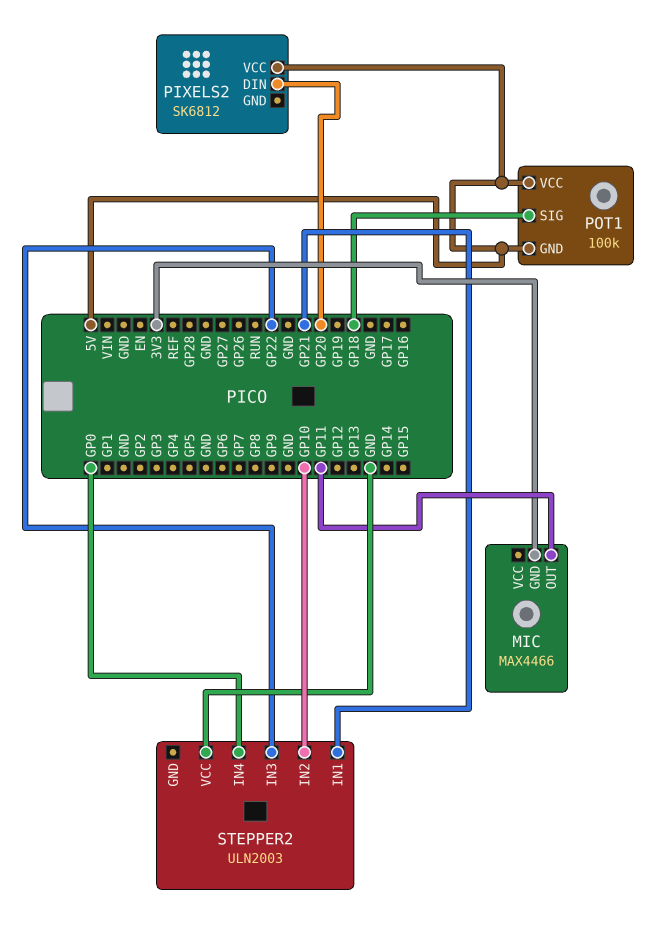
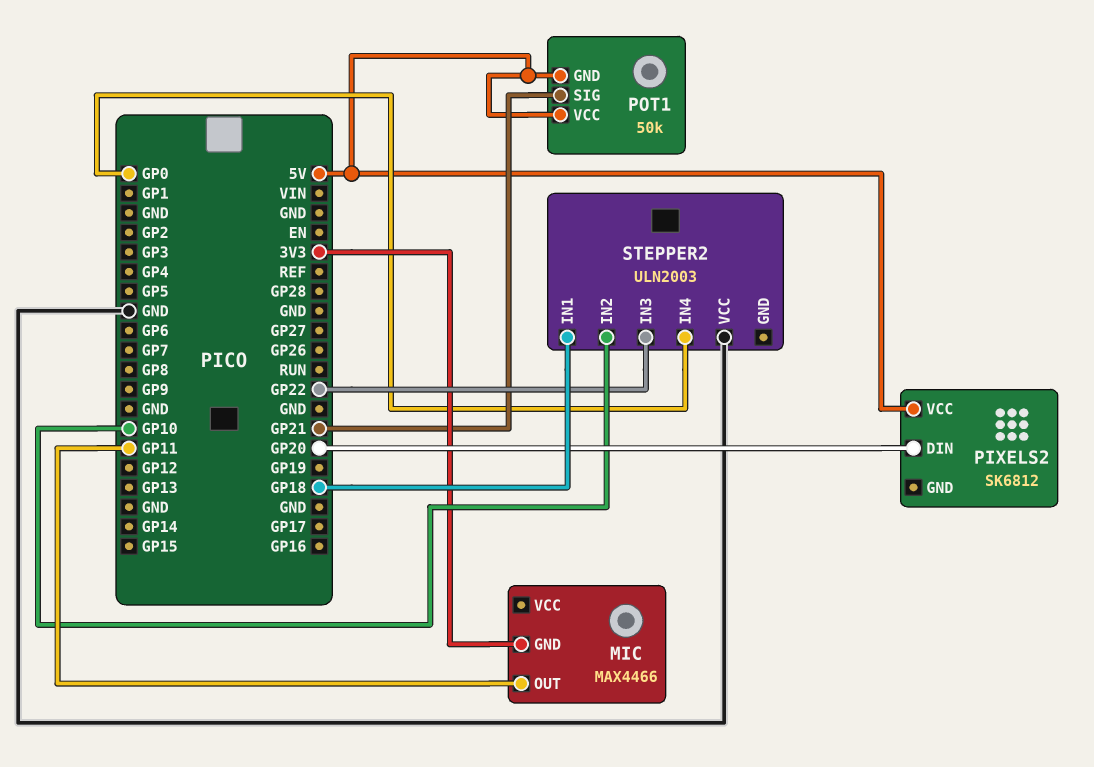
POT1: 100k -> 50k
POT1 pin SIG: GP18 -> GP21
STEPPER2 pin IN1: GP21 -> GP18

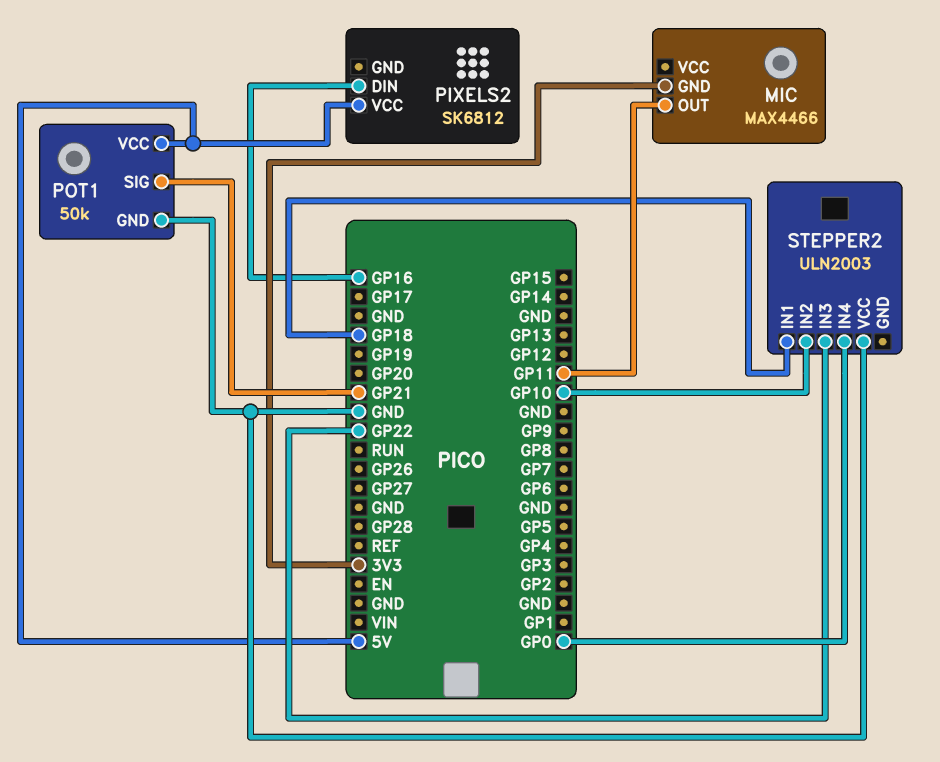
PIXELS2 pin DIN: GP20 -> GP16
POT1 pin GND: 5V -> GND

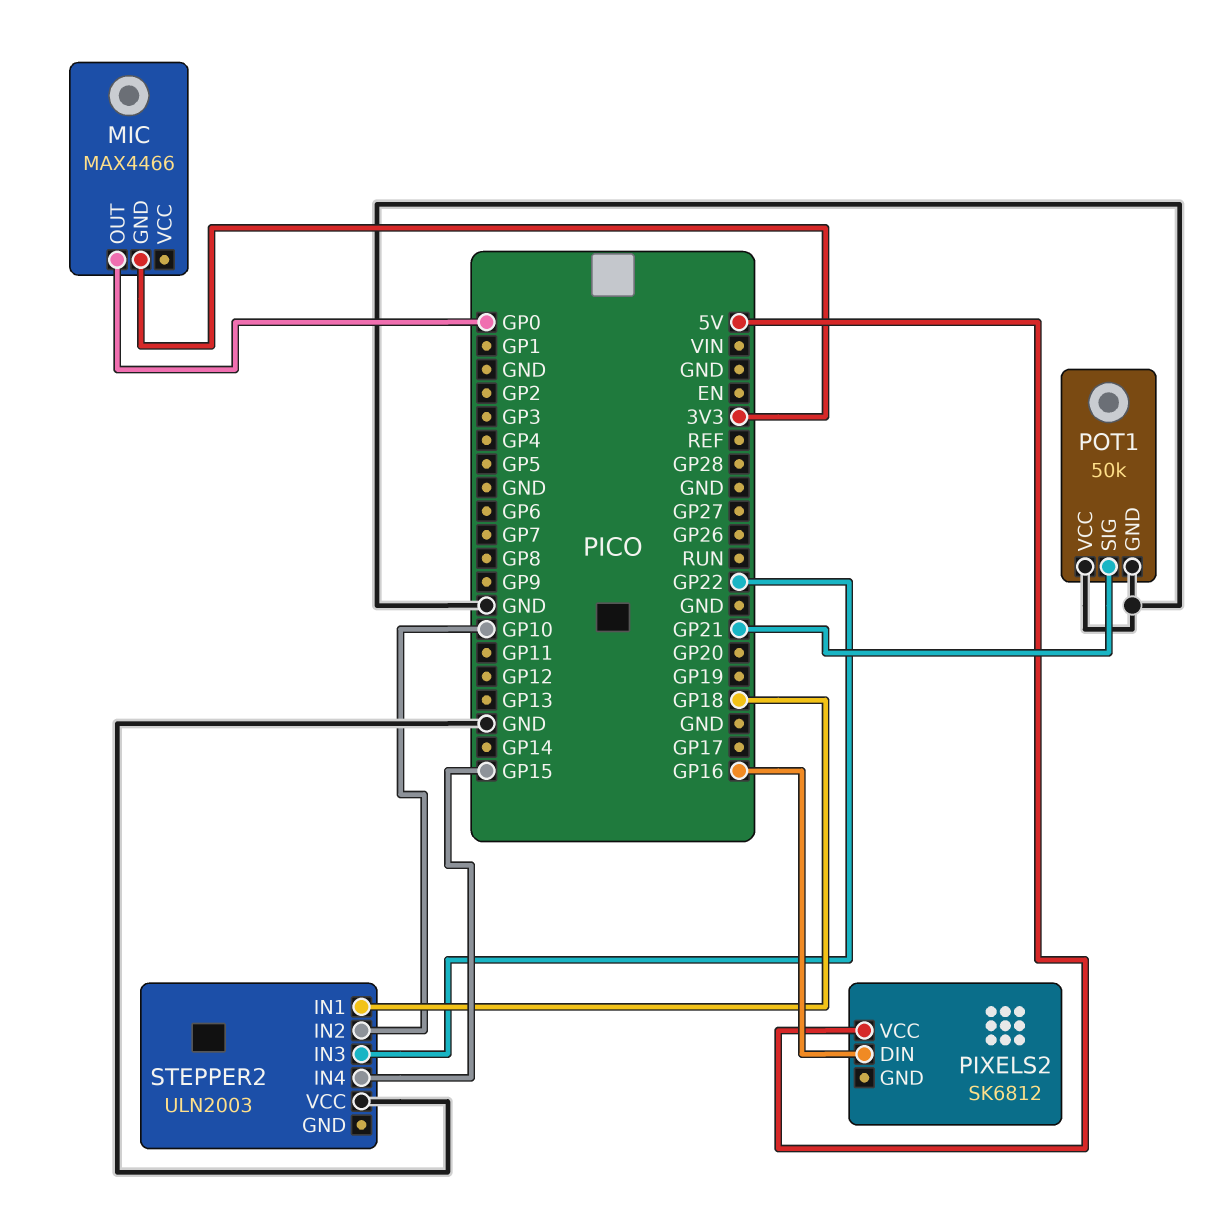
MIC pin OUT: GP11 -> GP0
POT1 pin VCC: 5V -> GND
STEPPER2 pin IN4: GP0 -> GP15

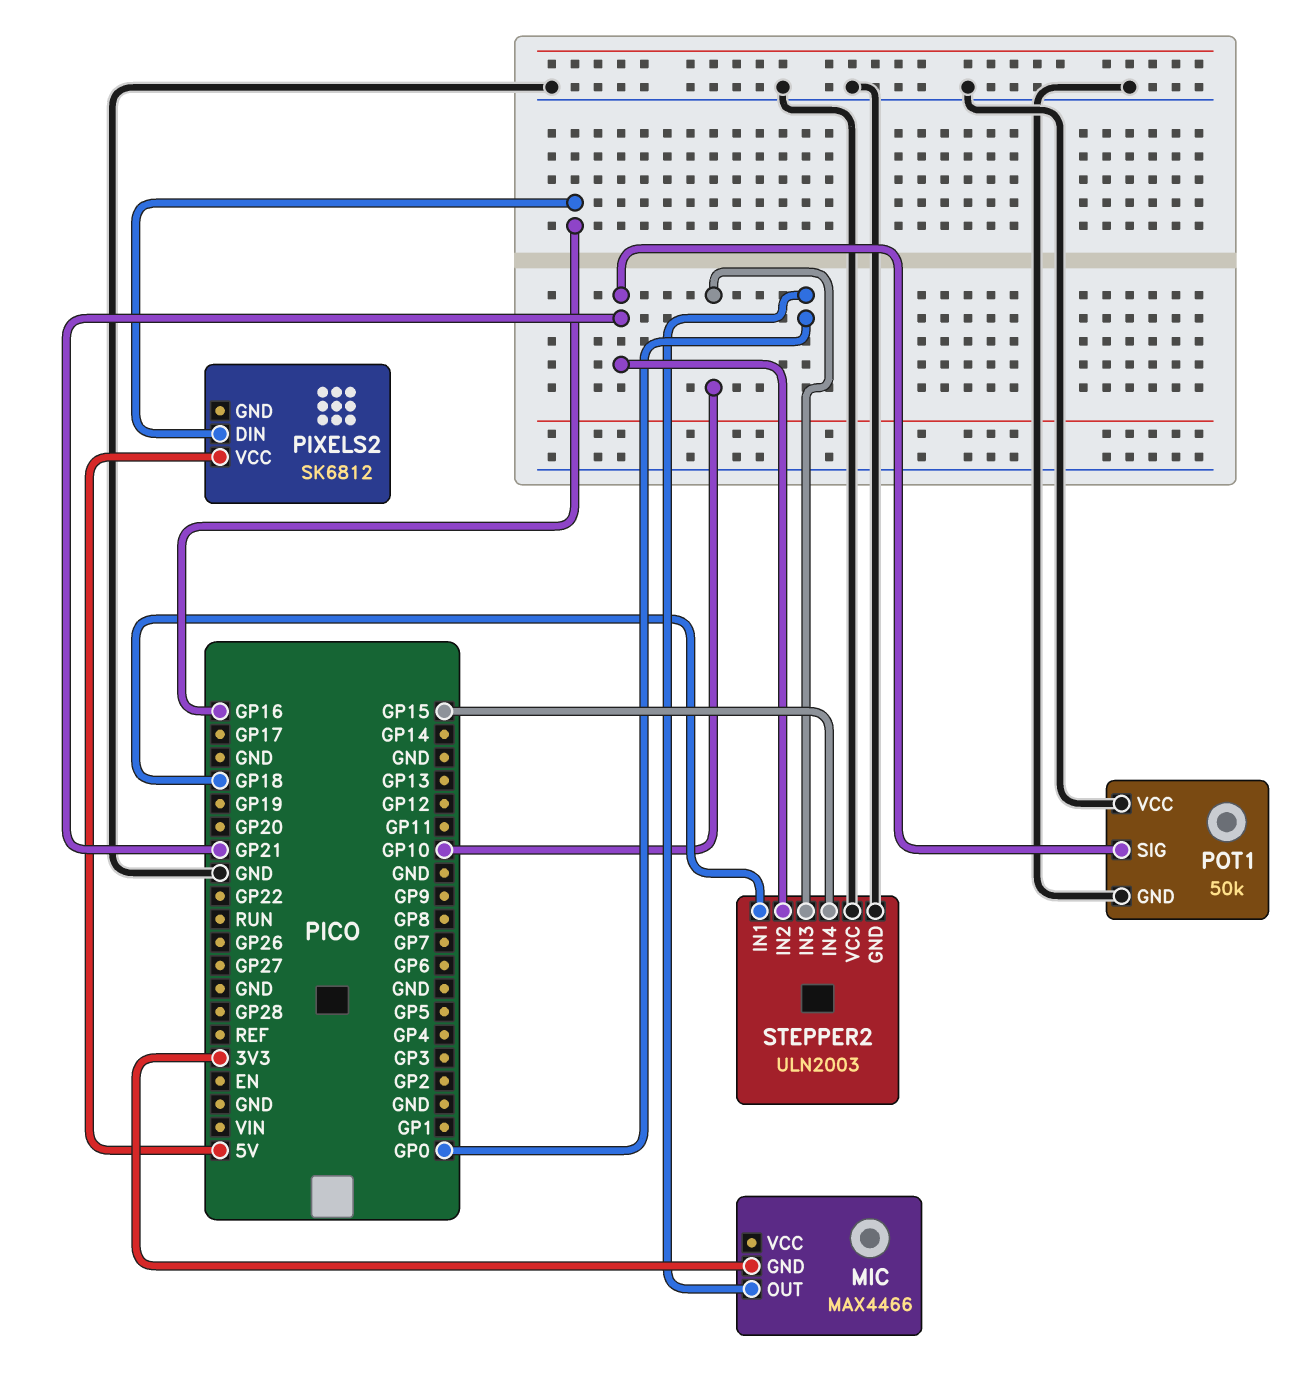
STEPPER2 pin GND: none -> GND
STEPPER2 pin IN2: GP10 -> GP21
STEPPER2 pin IN3: GP22 -> GP10

